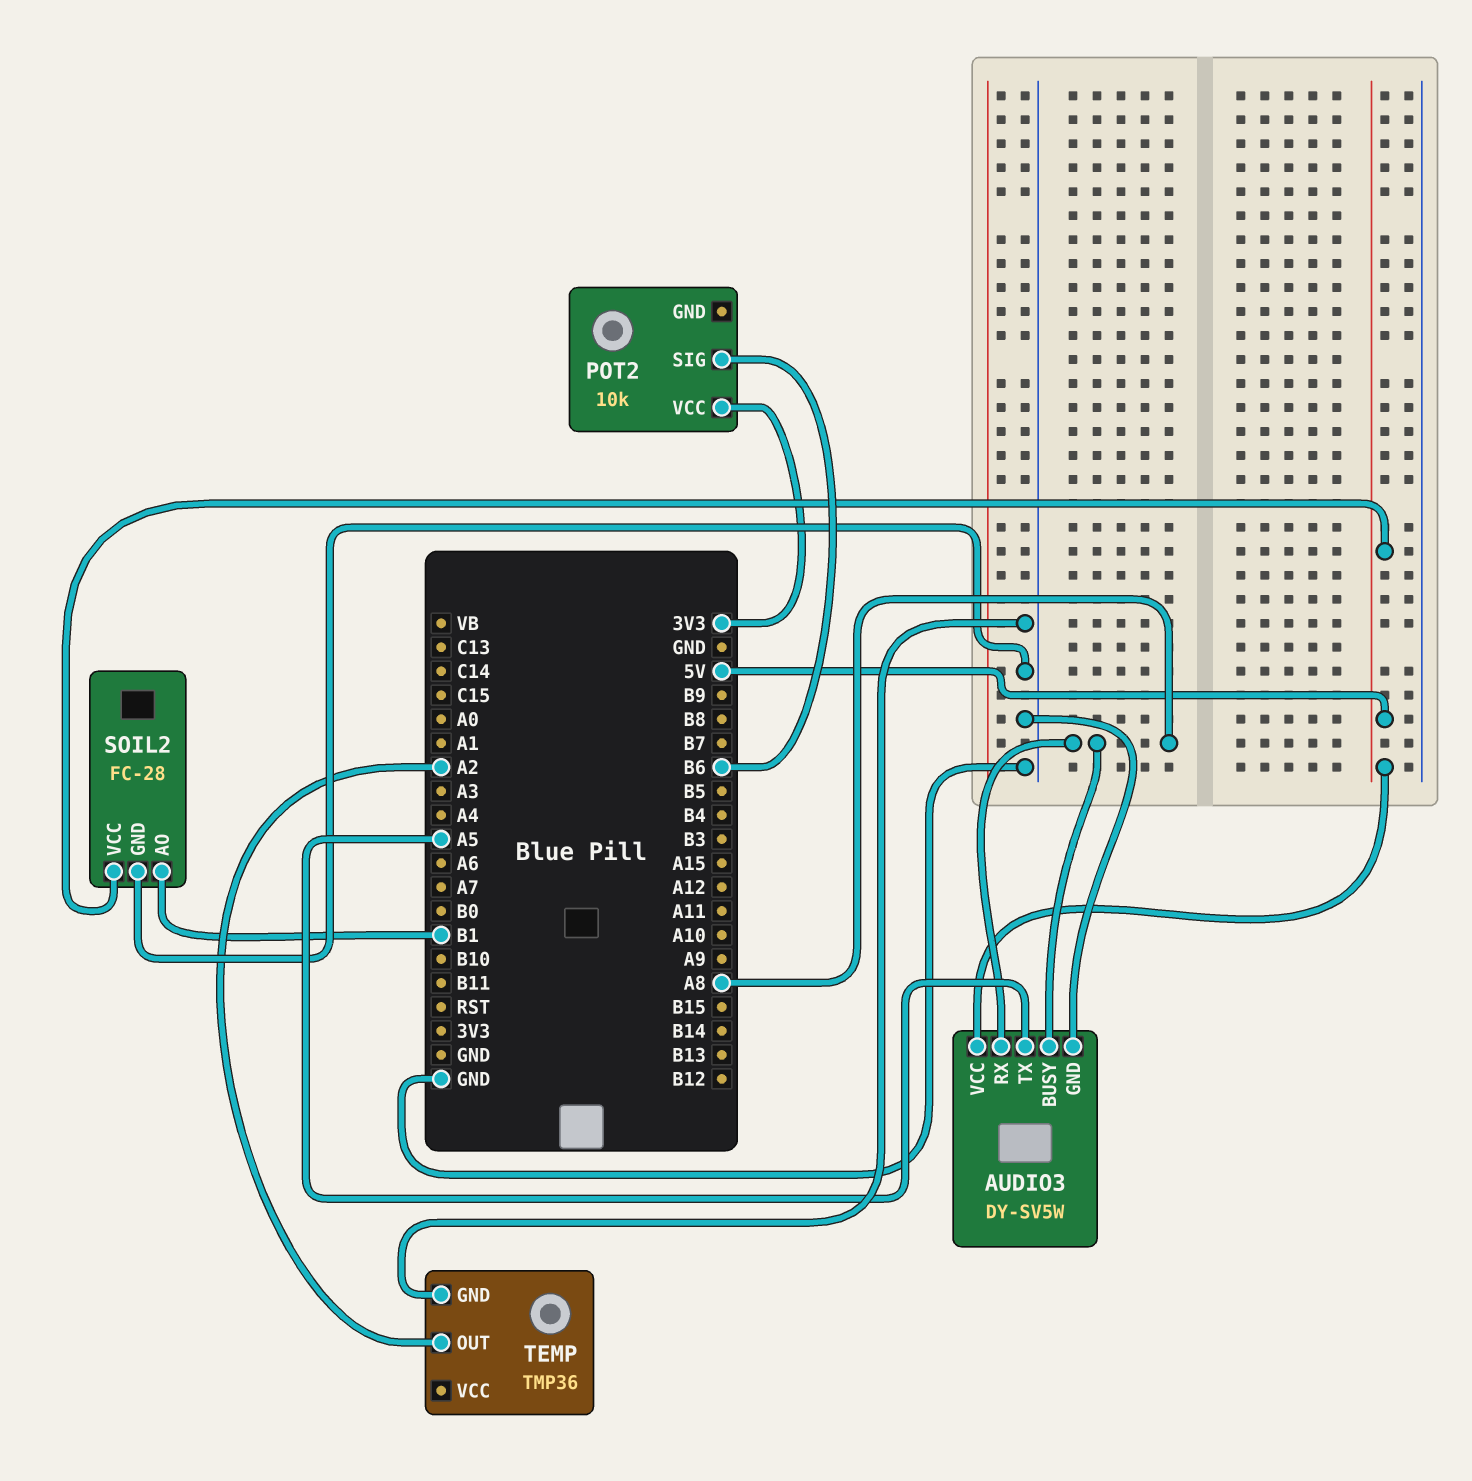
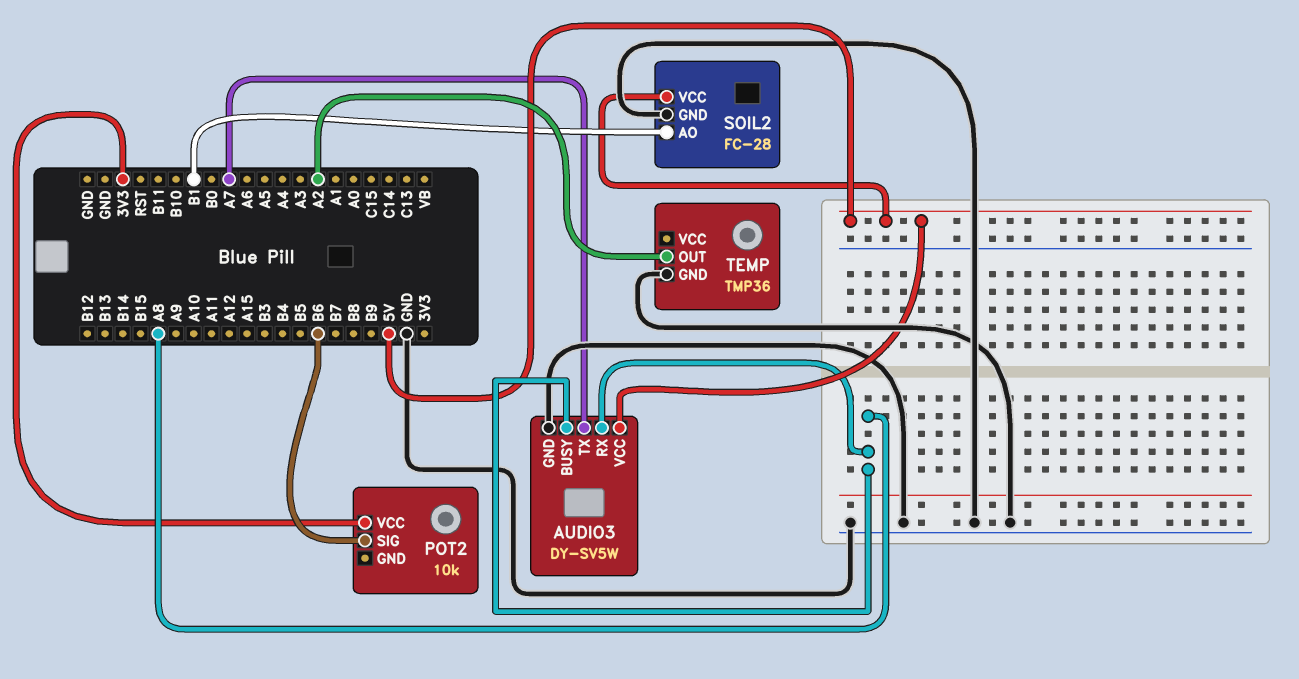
AUDIO3 pin TX: A5 -> A7

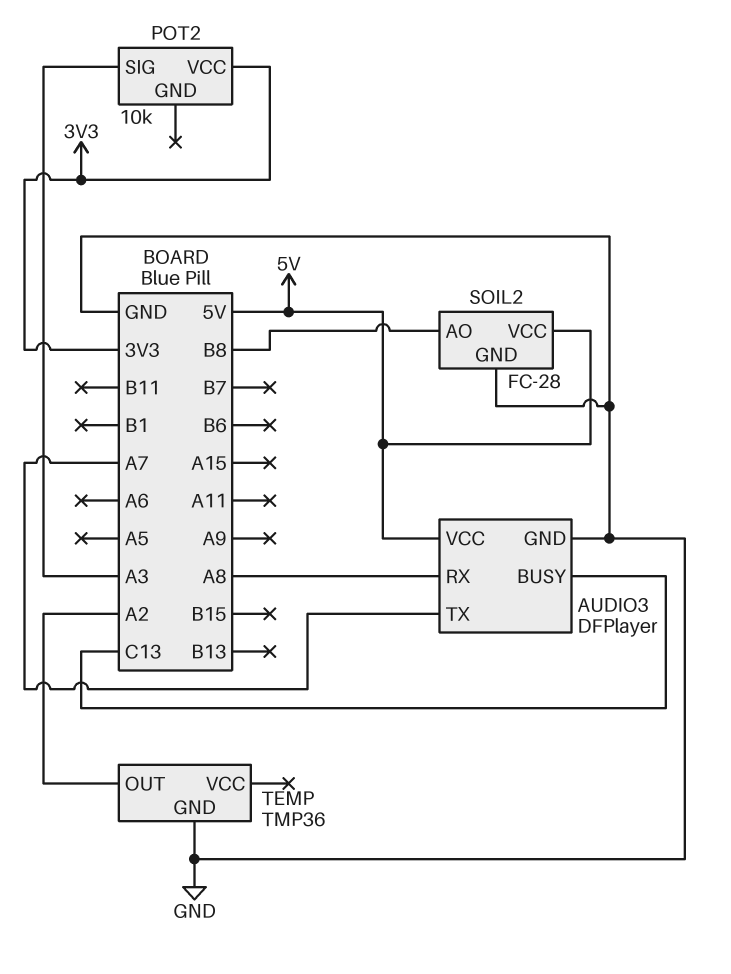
AUDIO3: DY-SV5W -> DFPlayer
AUDIO3 pin BUSY: A8 -> C13
POT2 pin SIG: B6 -> A3
SOIL2 pin AO: B1 -> B8

